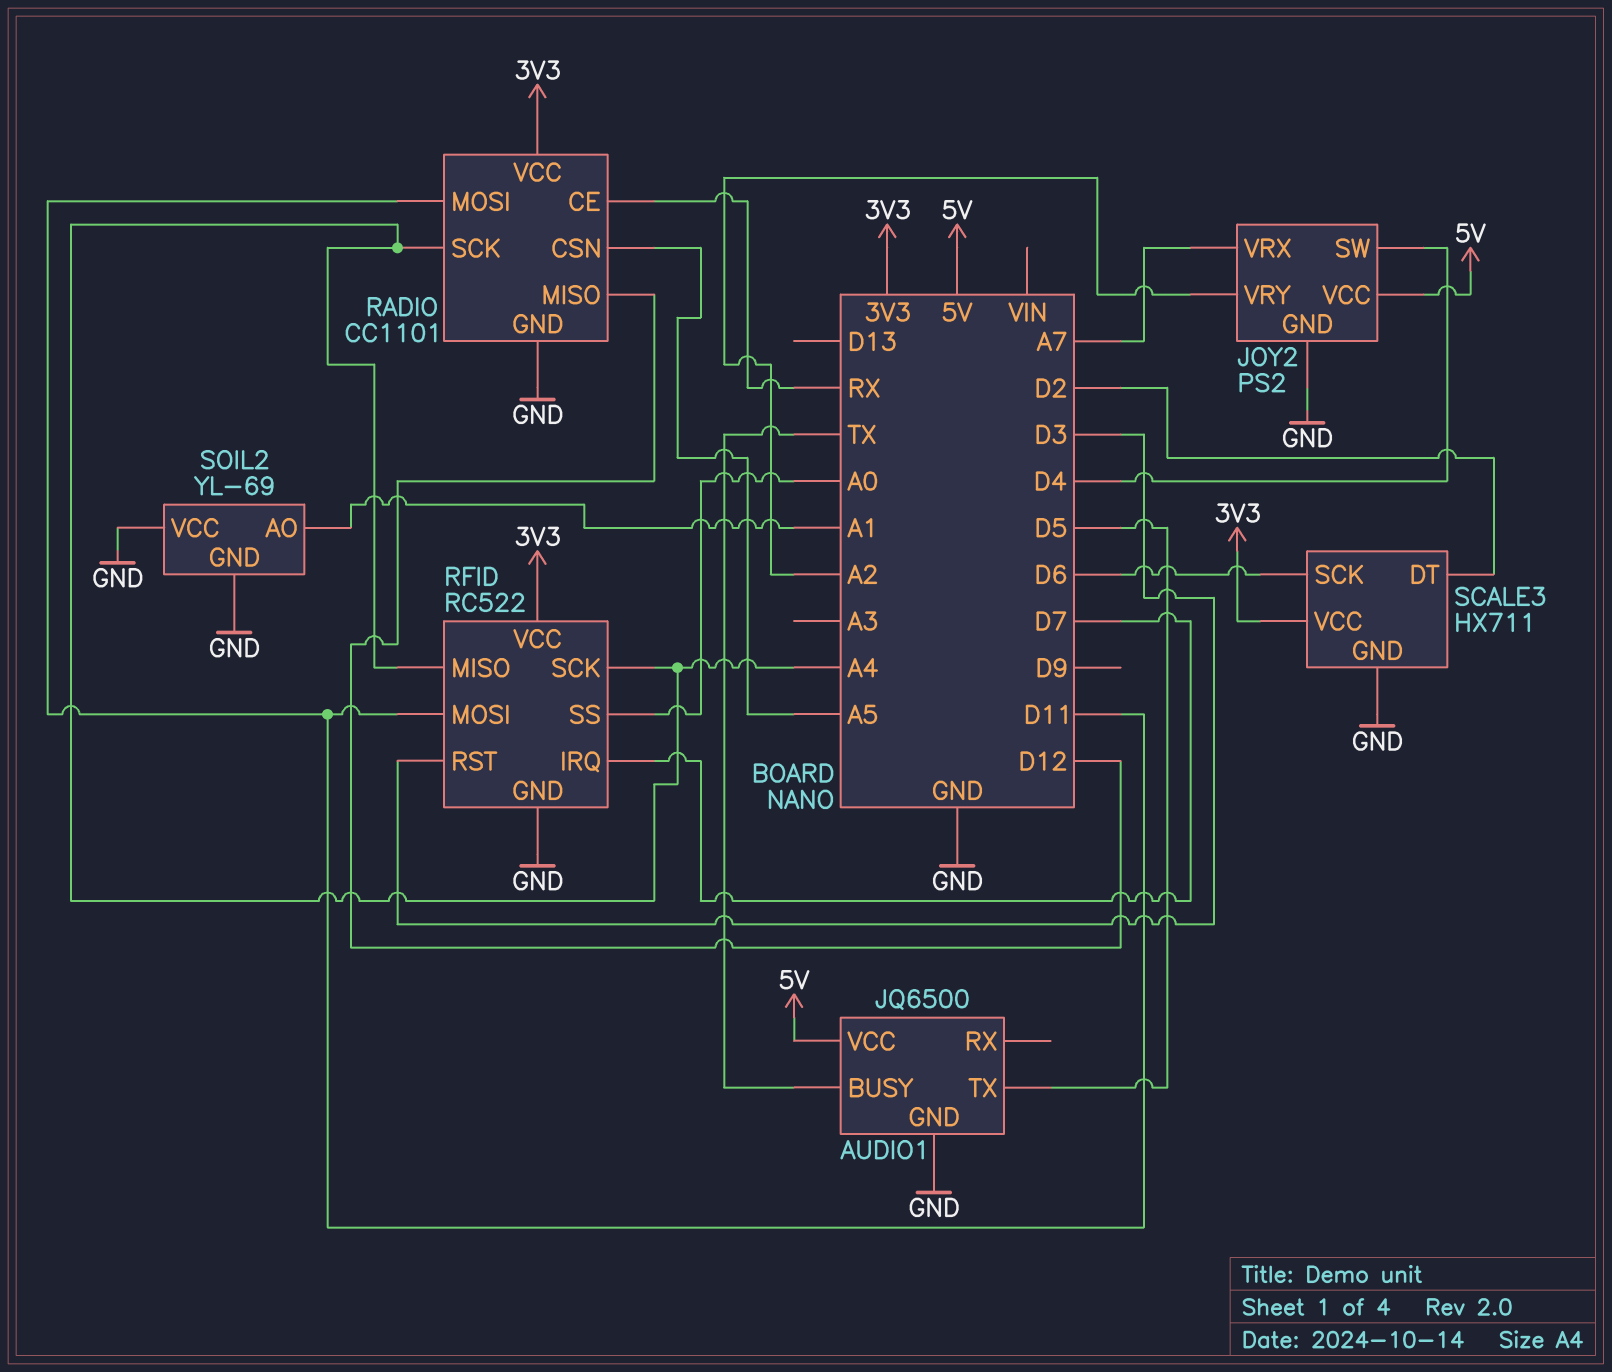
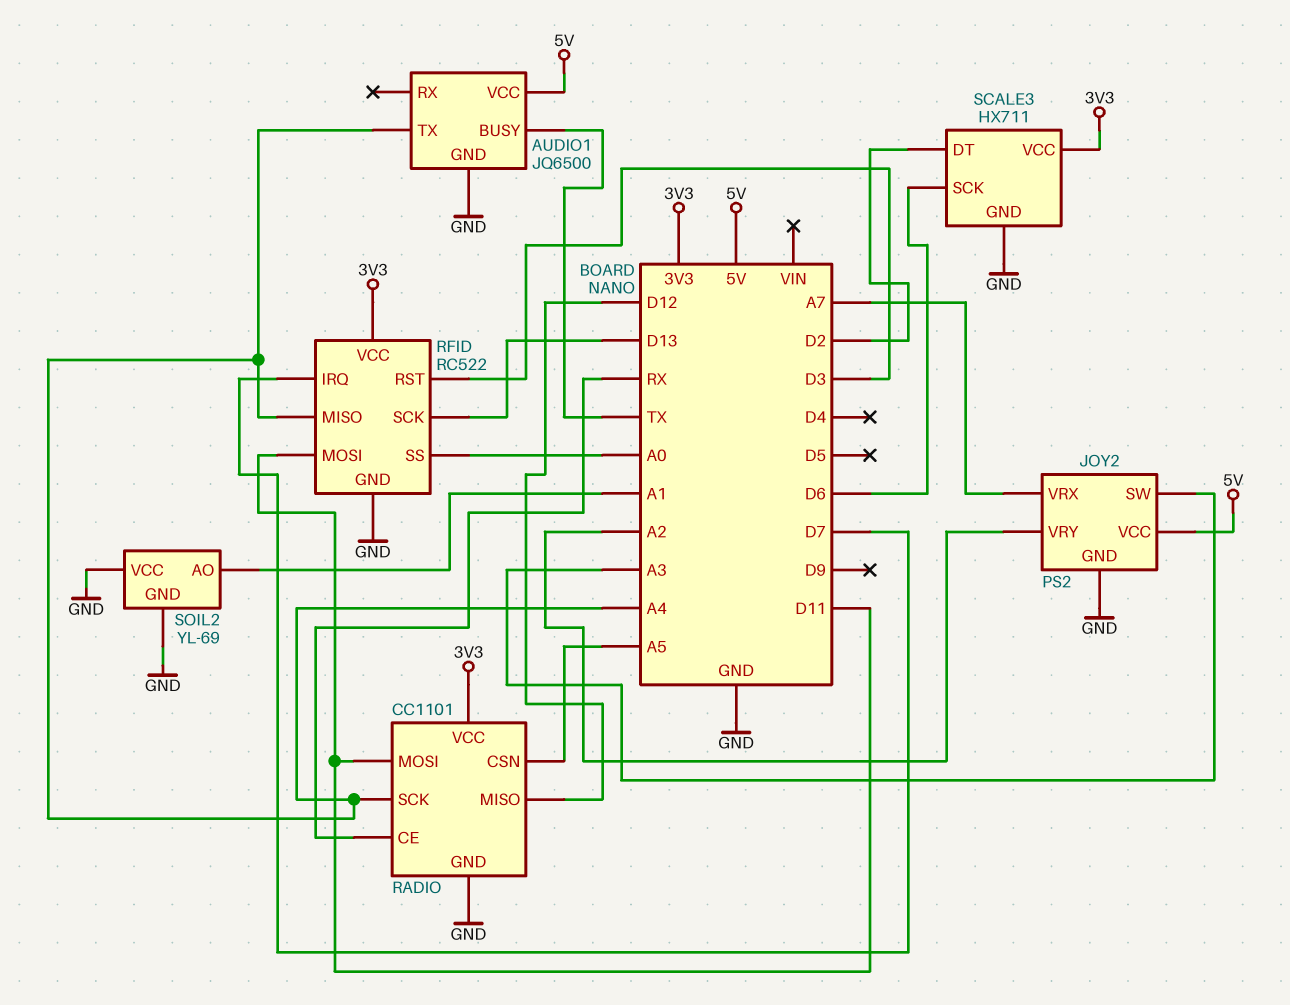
AUDIO1 pin TX: D5 -> A4
JOY2 pin SW: D4 -> A3
RFID pin SCK: A4 -> D13

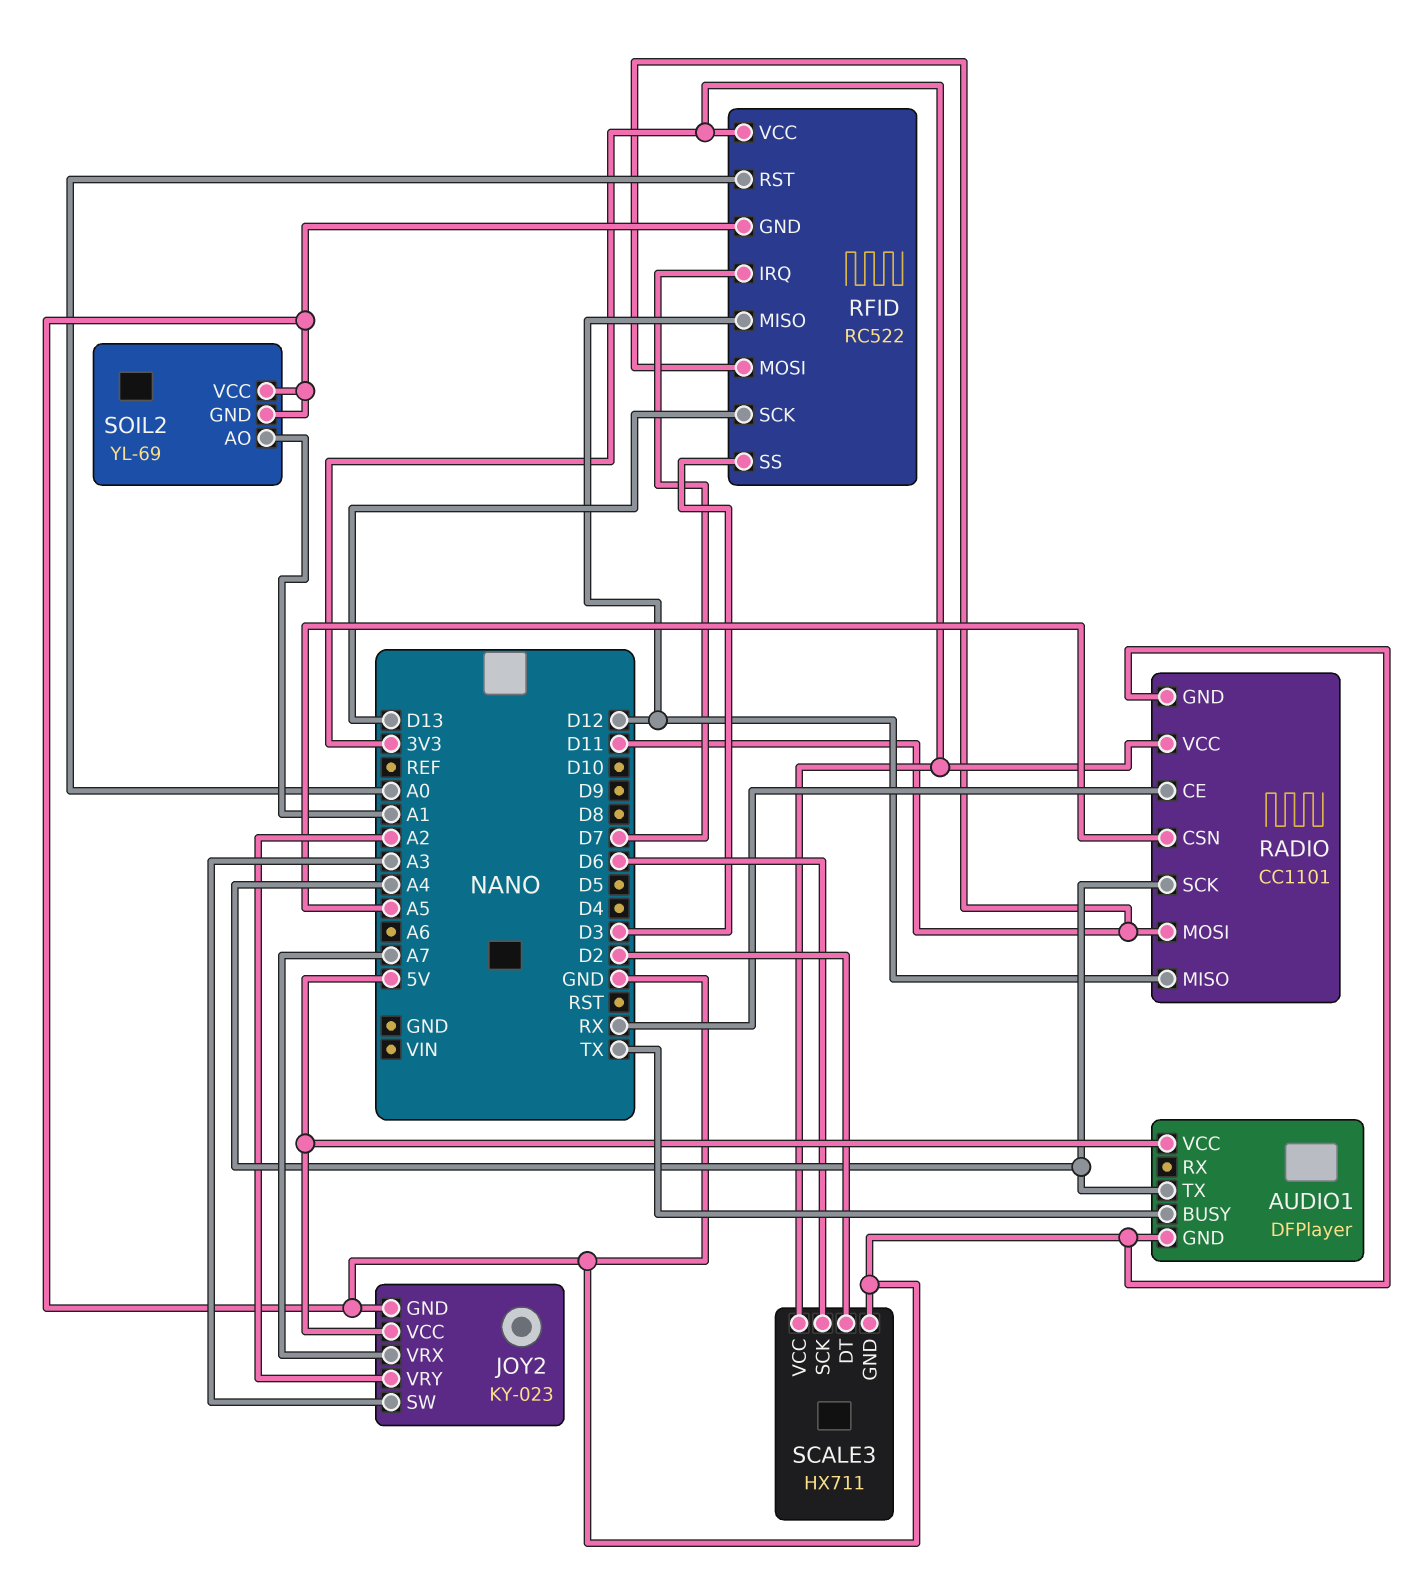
AUDIO1: JQ6500 -> DFPlayer
JOY2: PS2 -> KY-023
RFID pin MISO: A4 -> D12
RFID pin RST: D3 -> A0
RFID pin SS: A0 -> D3

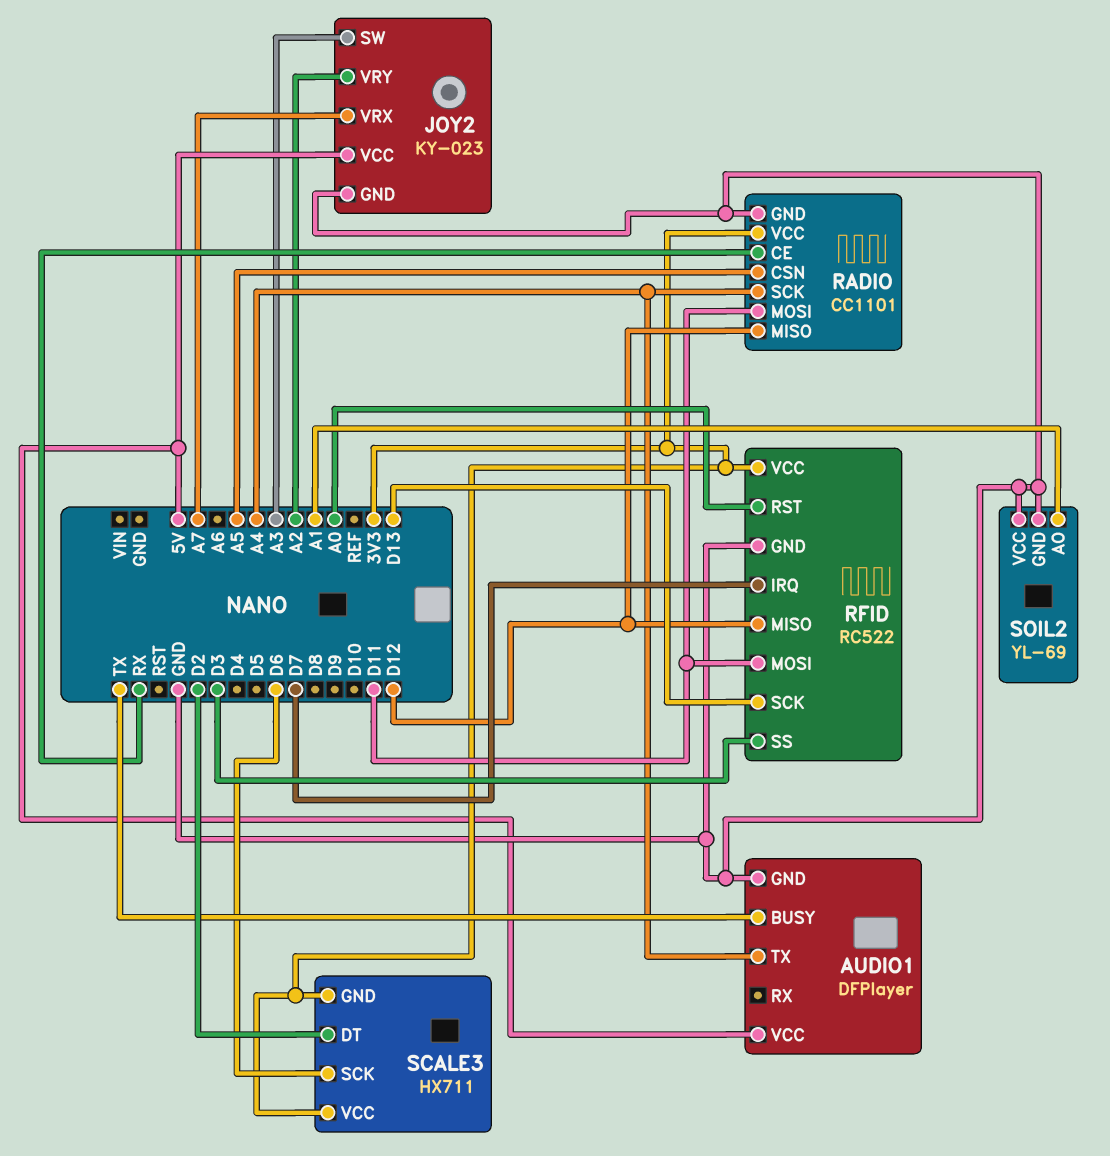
SCALE3 pin GND: GND -> 3V3

